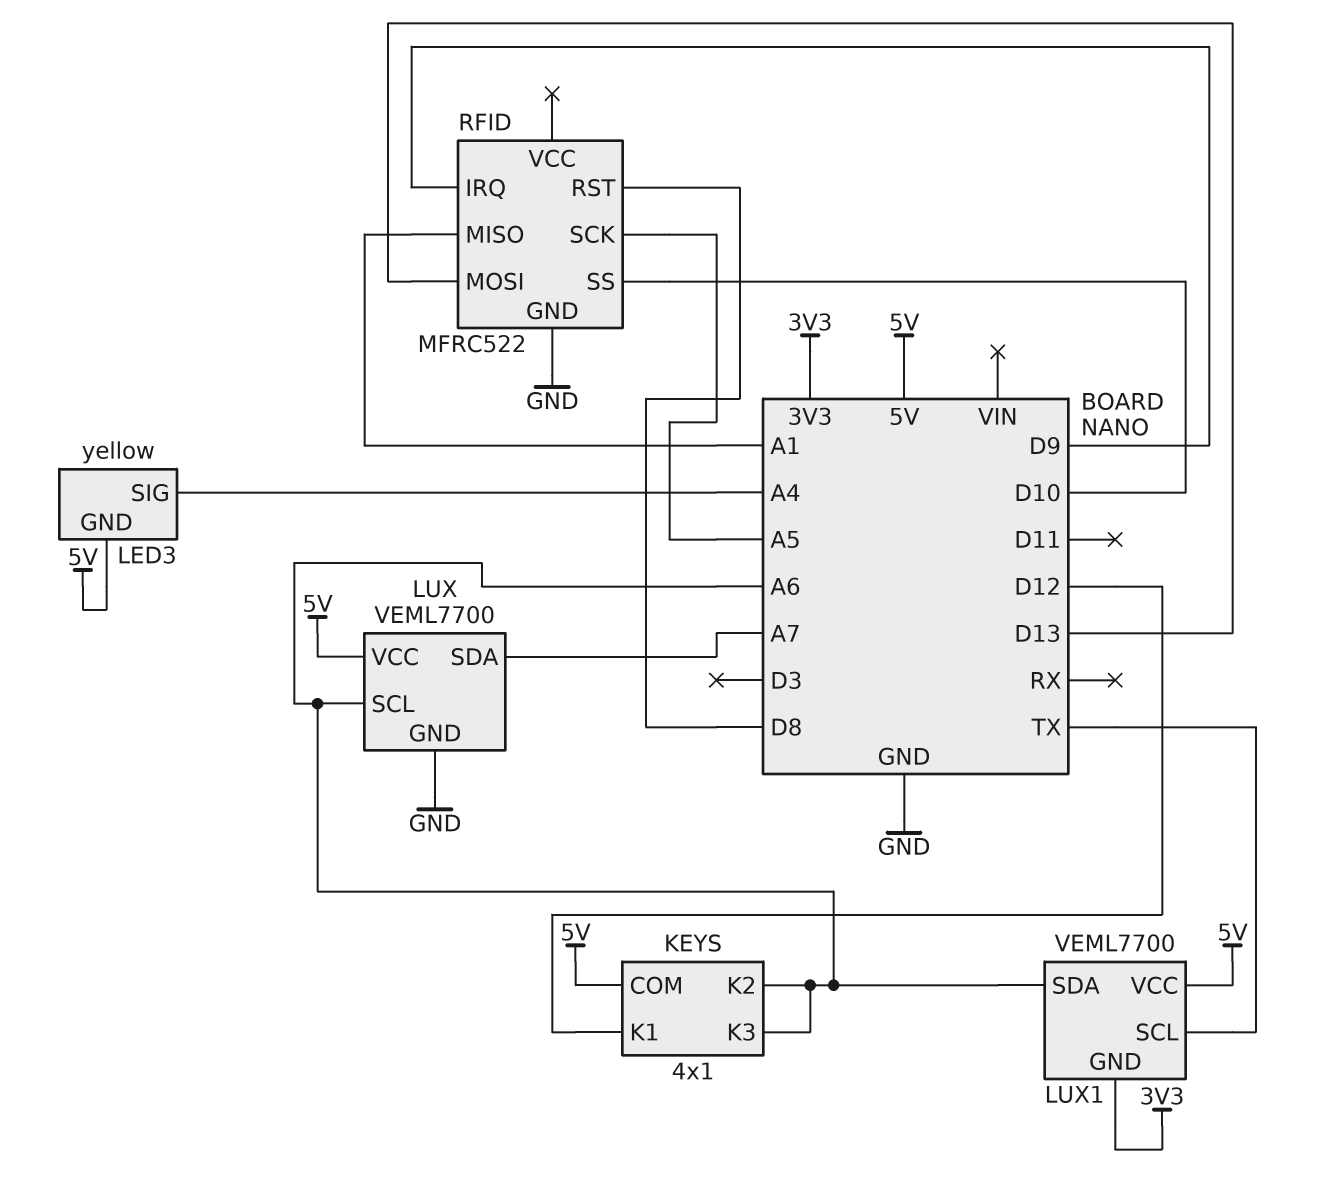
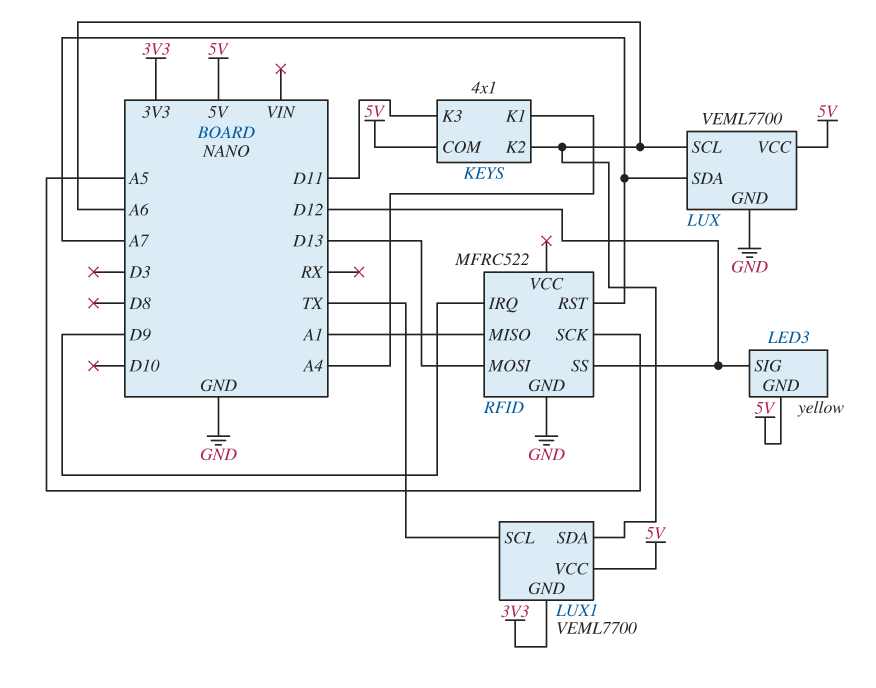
KEYS pin K1: D12 -> A4
KEYS pin K3: A6 -> D11
LED3 pin SIG: A4 -> D12
RFID pin RST: D8 -> A7
RFID pin SS: D10 -> D12

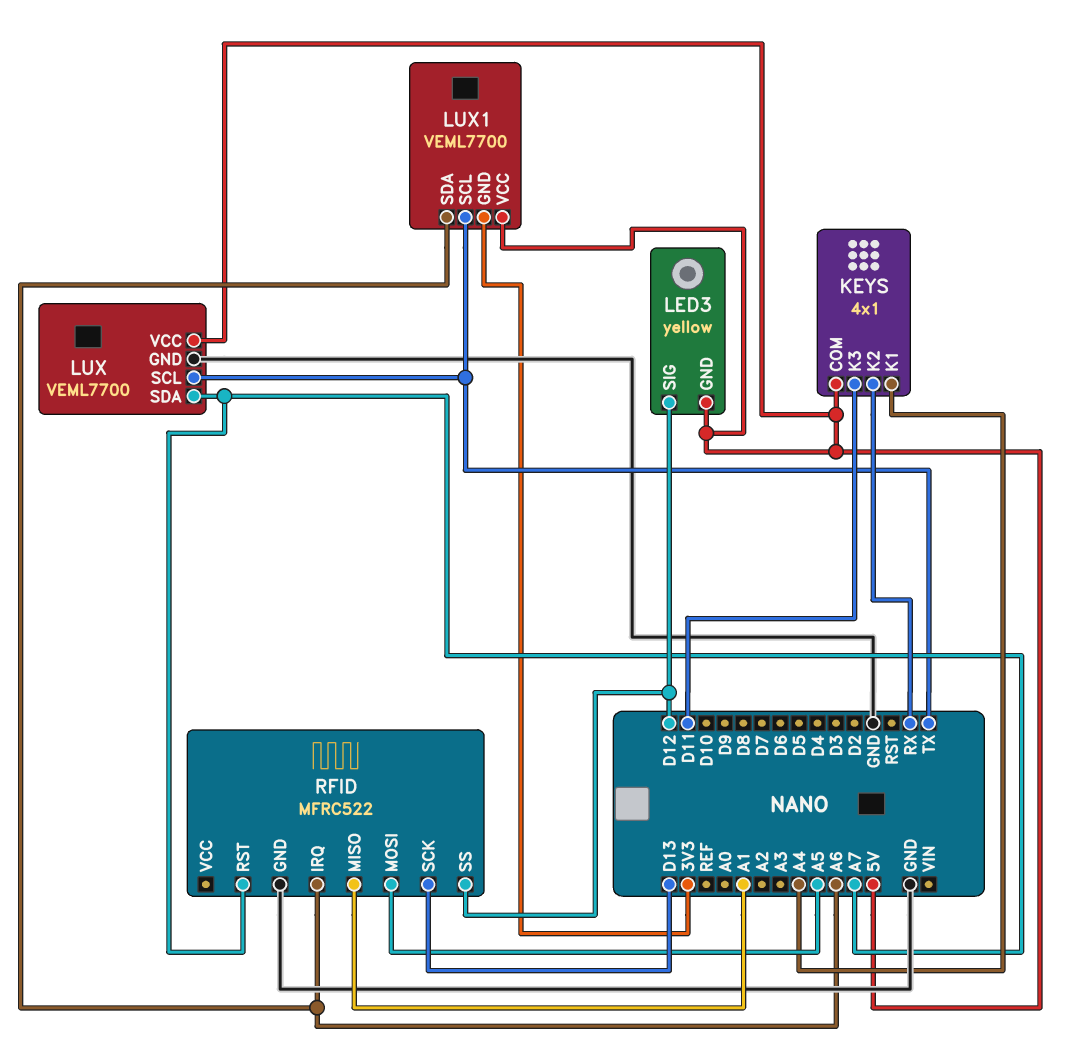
KEYS pin K2: A6 -> RX
LUX pin SCL: A6 -> TX
RFID pin IRQ: D9 -> A6
RFID pin MOSI: D13 -> A5
RFID pin SCK: A5 -> D13

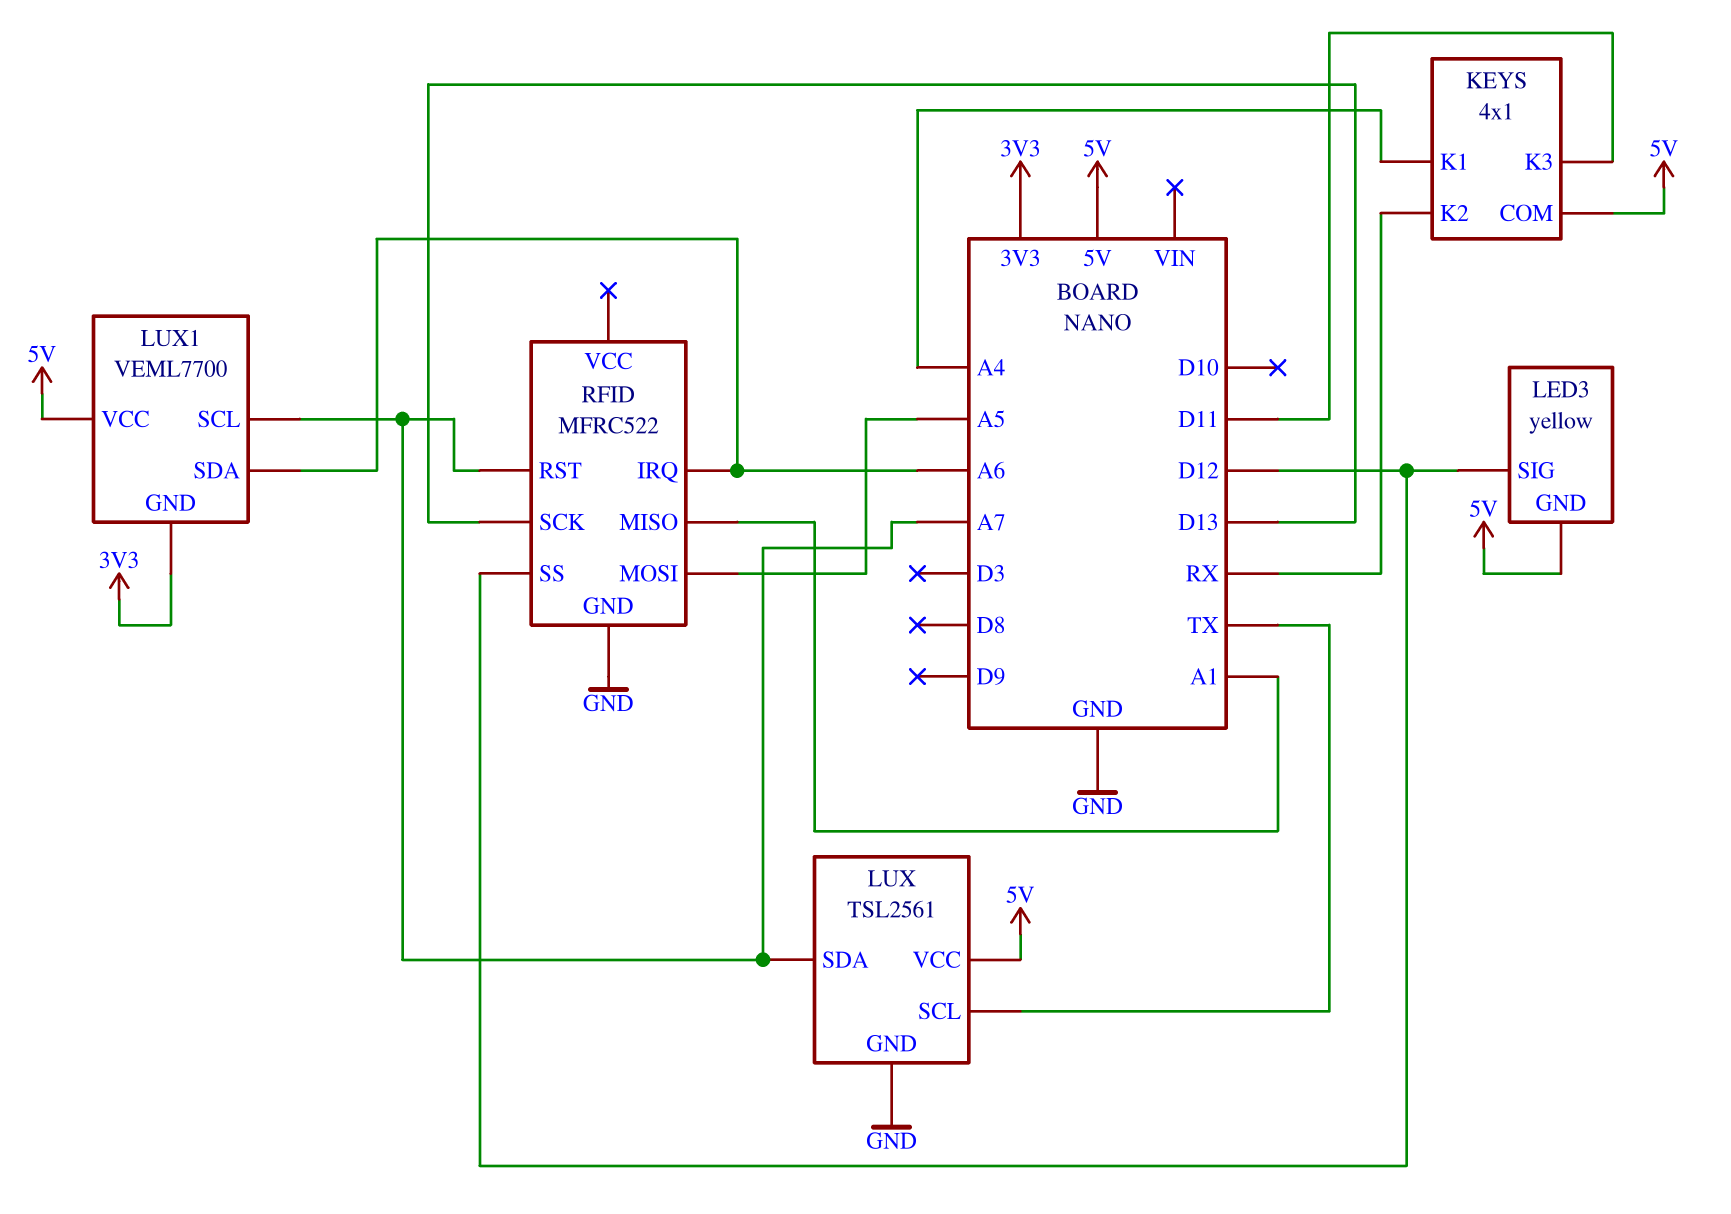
LUX: VEML7700 -> TSL2561
LUX1 pin SCL: TX -> A7

